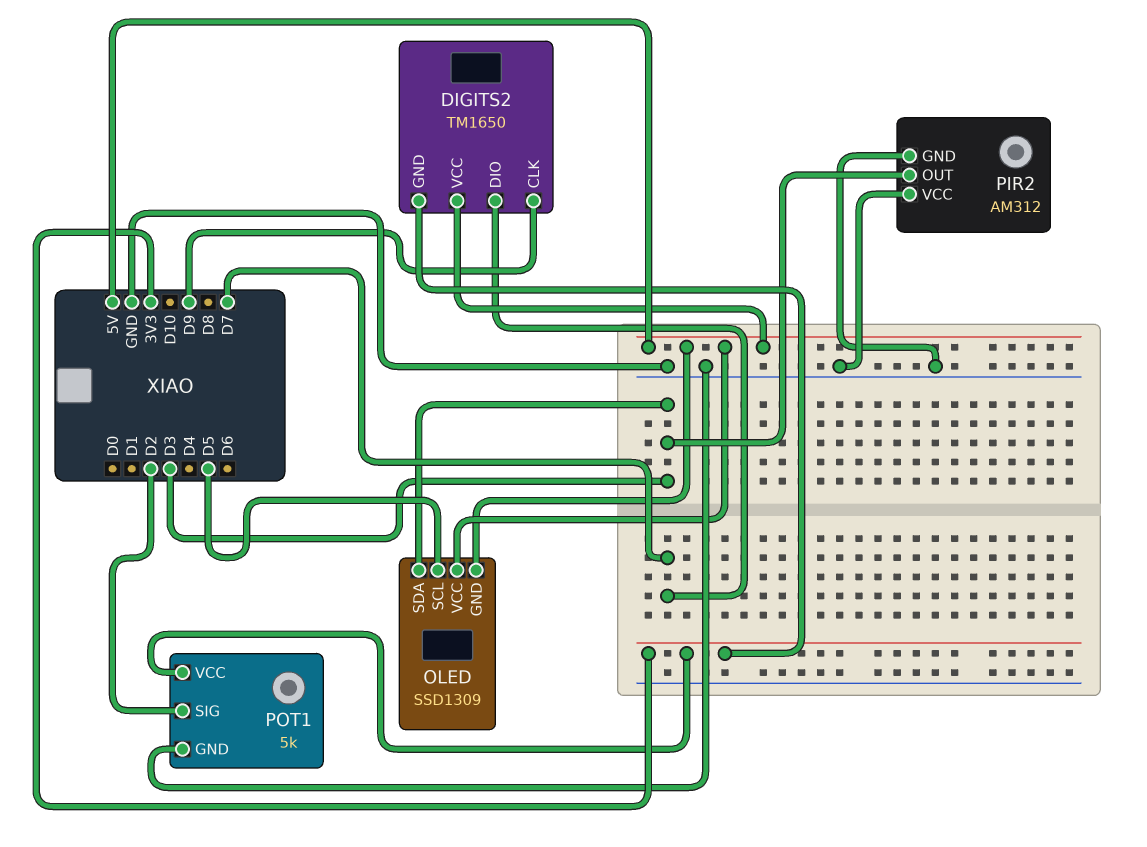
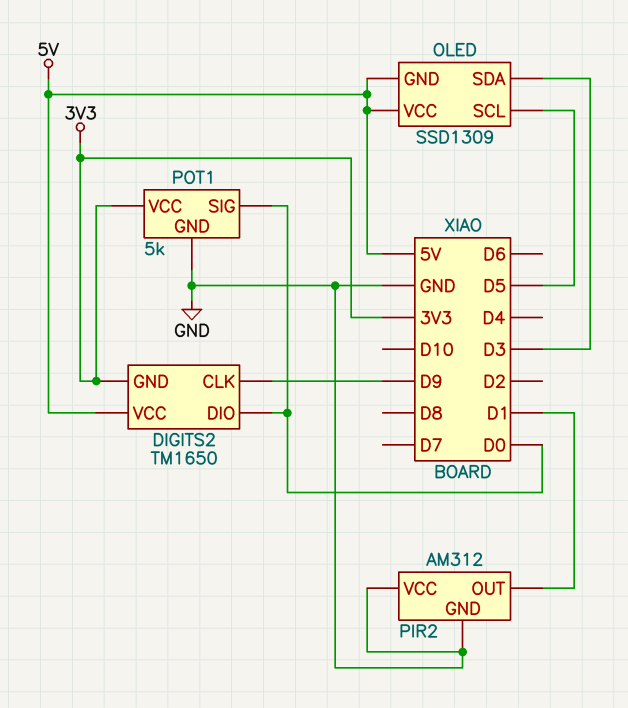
DIGITS2 pin DIO: D7 -> D0
PIR2 pin OUT: D3 -> D1
POT1 pin SIG: D2 -> D0

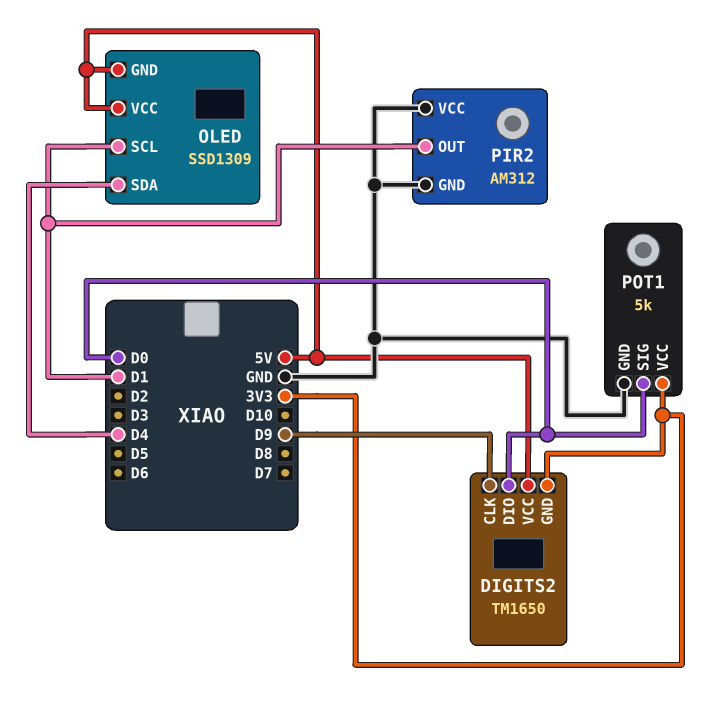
OLED pin SCL: D5 -> D1
OLED pin SDA: D3 -> D4

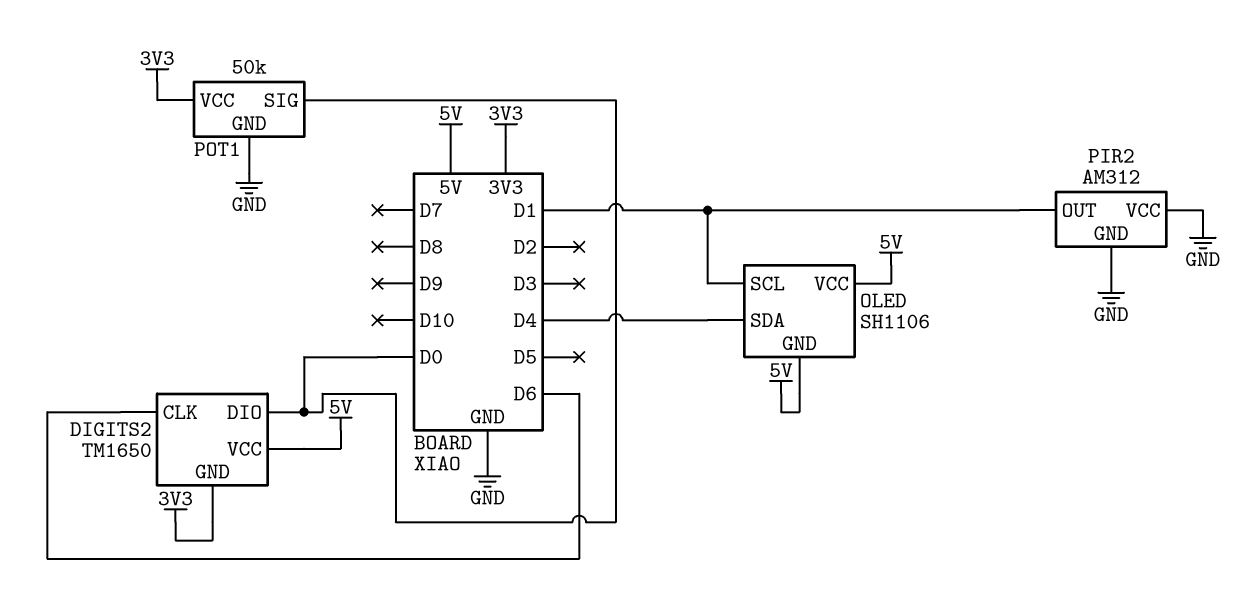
DIGITS2 pin CLK: D9 -> D6
OLED: SSD1309 -> SH1106
POT1: 5k -> 50k

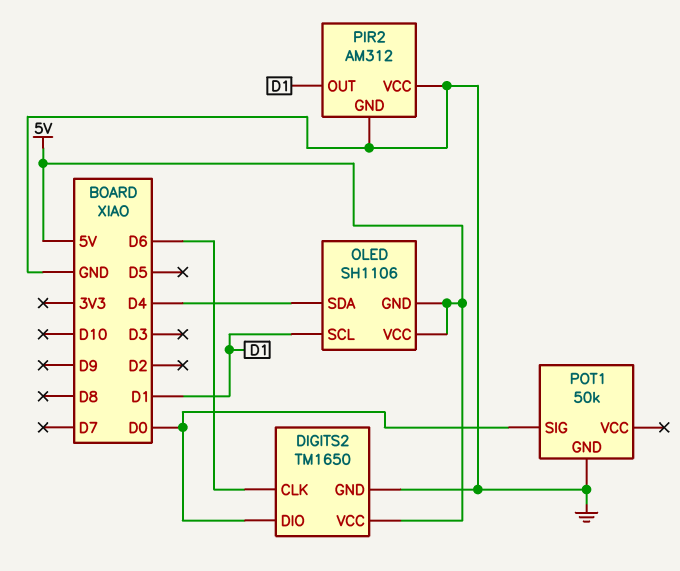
DIGITS2 pin GND: 3V3 -> GND
POT1 pin VCC: 3V3 -> none

